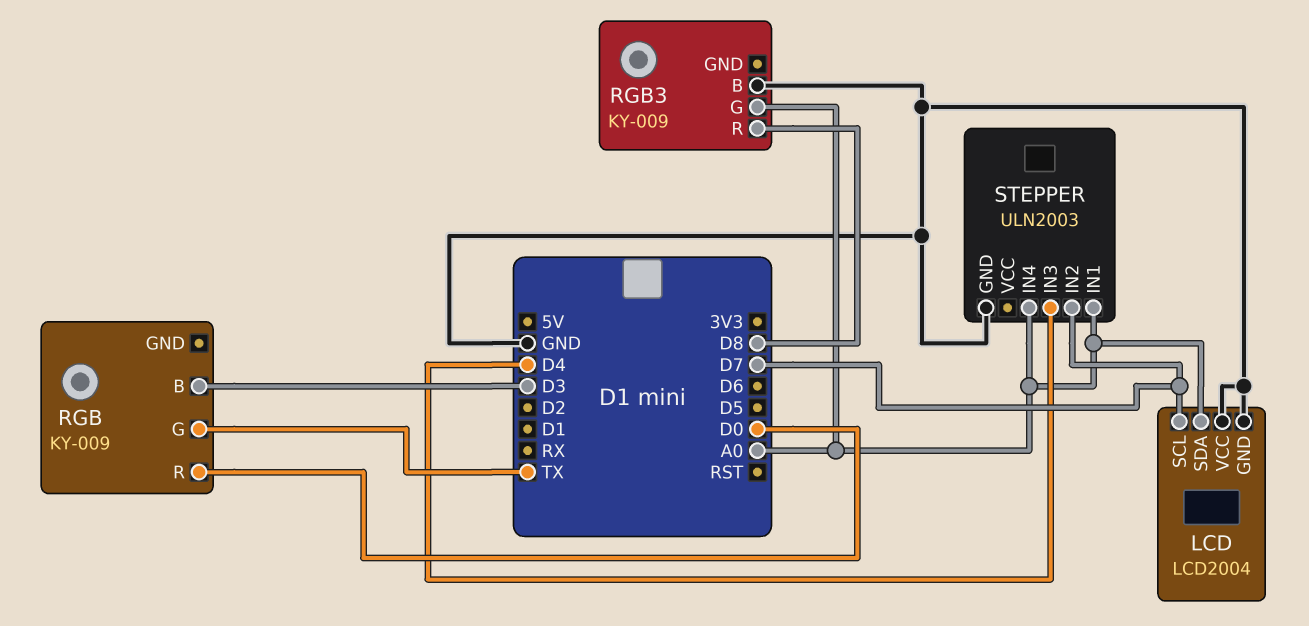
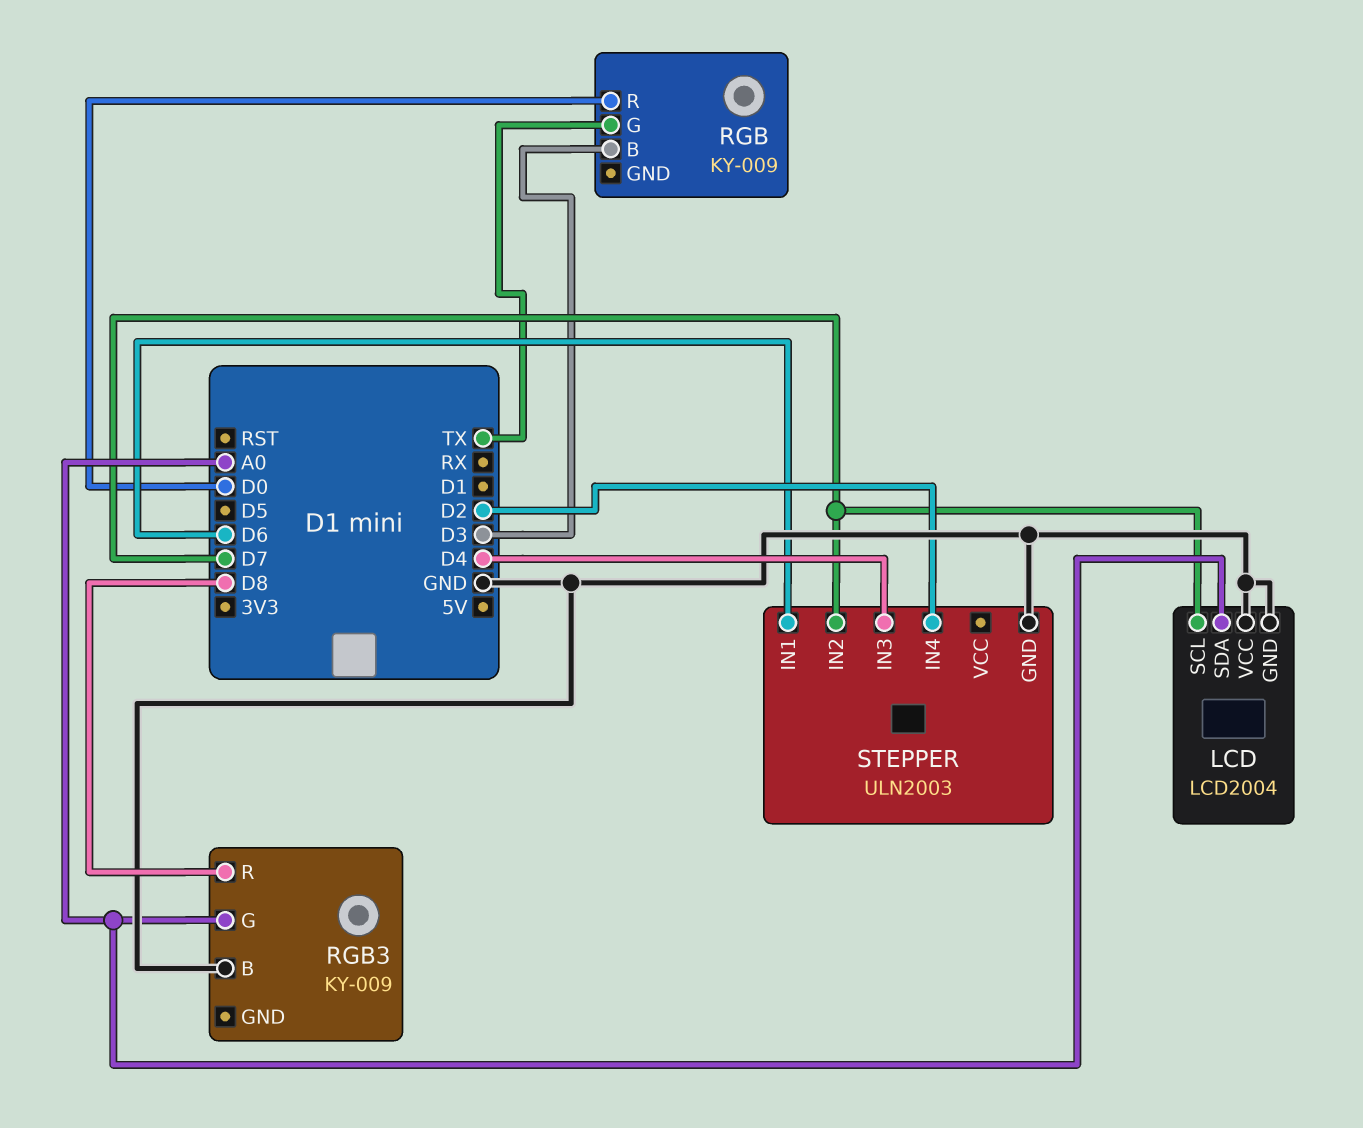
STEPPER pin IN1: A0 -> D6
STEPPER pin IN4: A0 -> D2

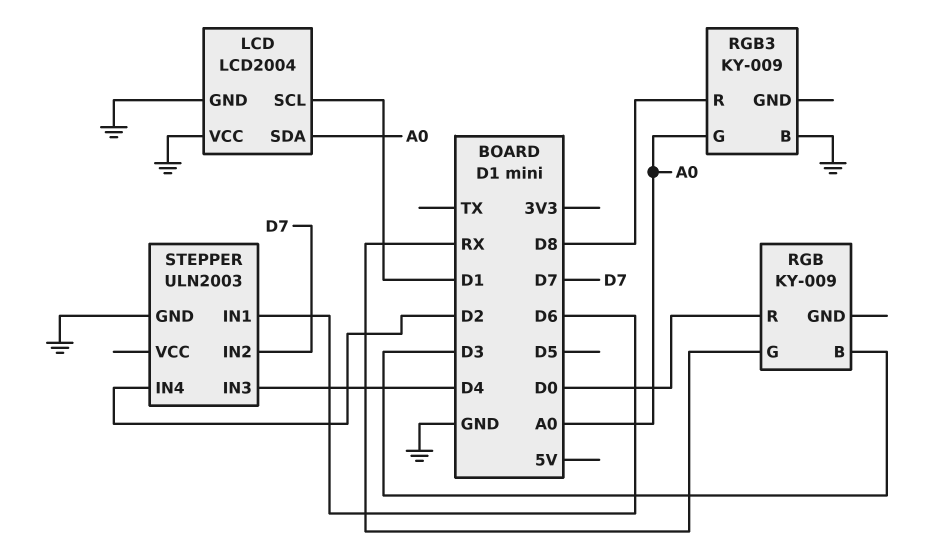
LCD pin SCL: D7 -> D1
RGB pin G: TX -> RX

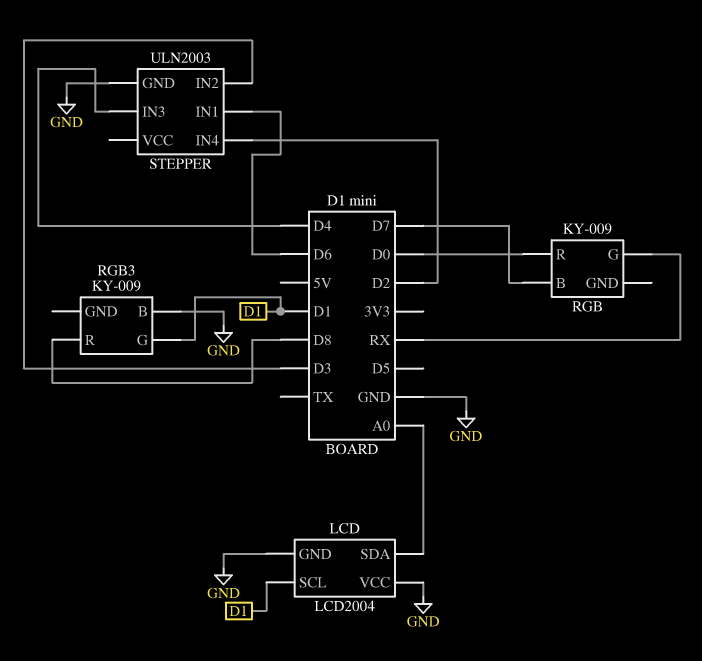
RGB pin B: D3 -> D7
RGB3 pin G: A0 -> D1
STEPPER pin IN2: D7 -> D3

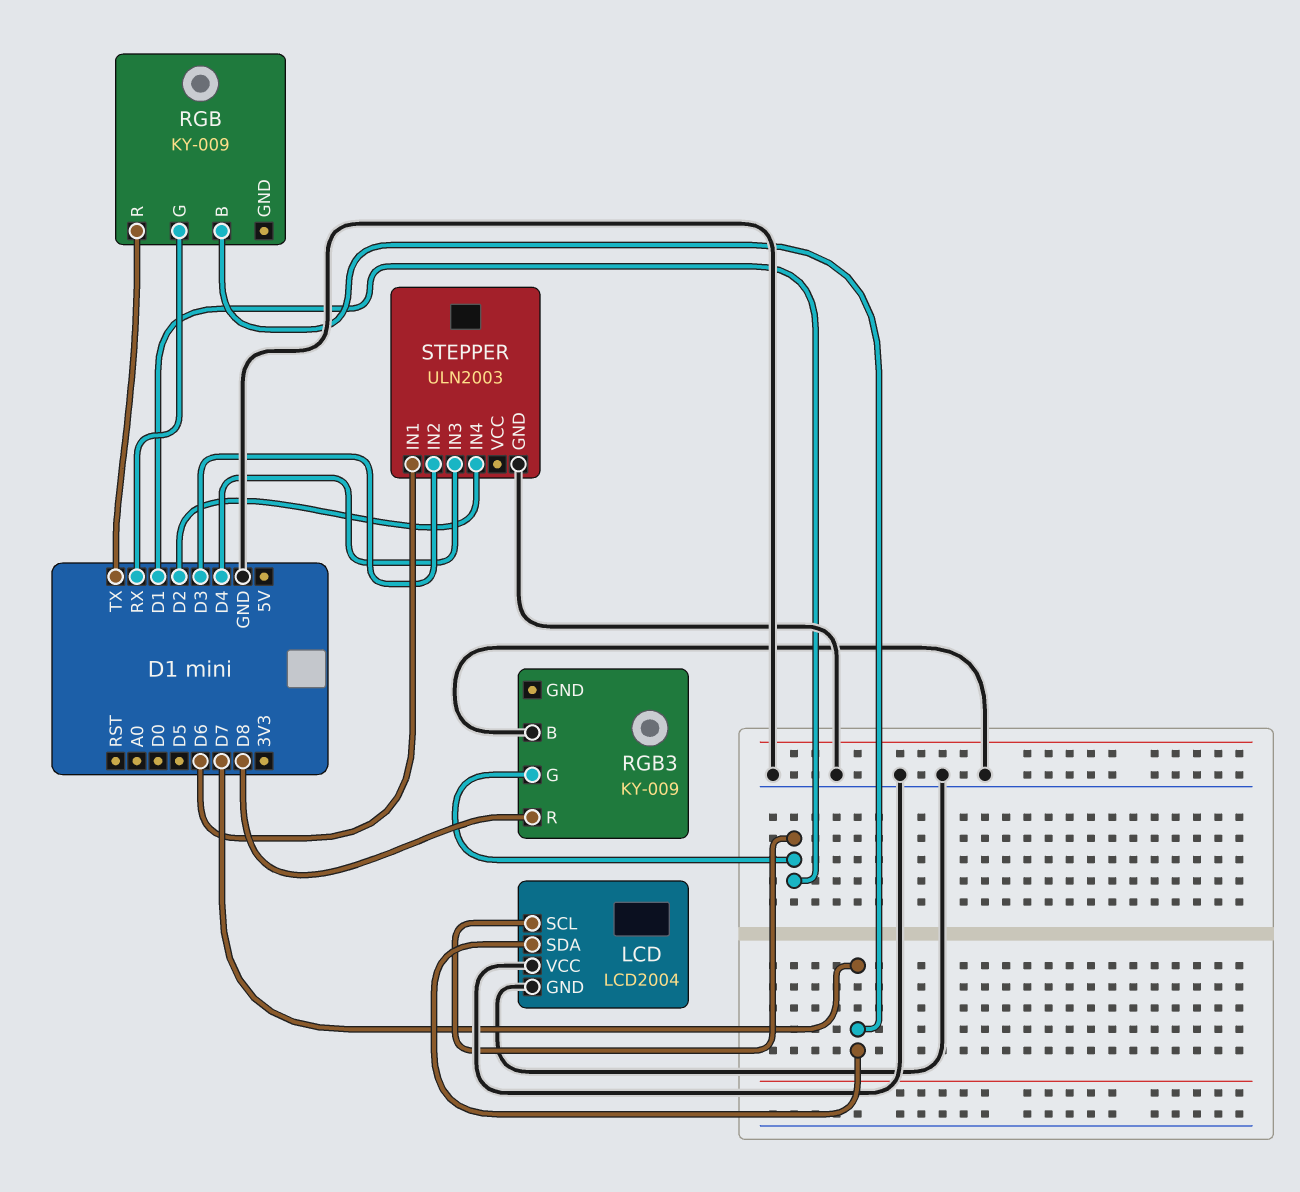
LCD pin SDA: A0 -> D7
RGB pin R: D0 -> TX

